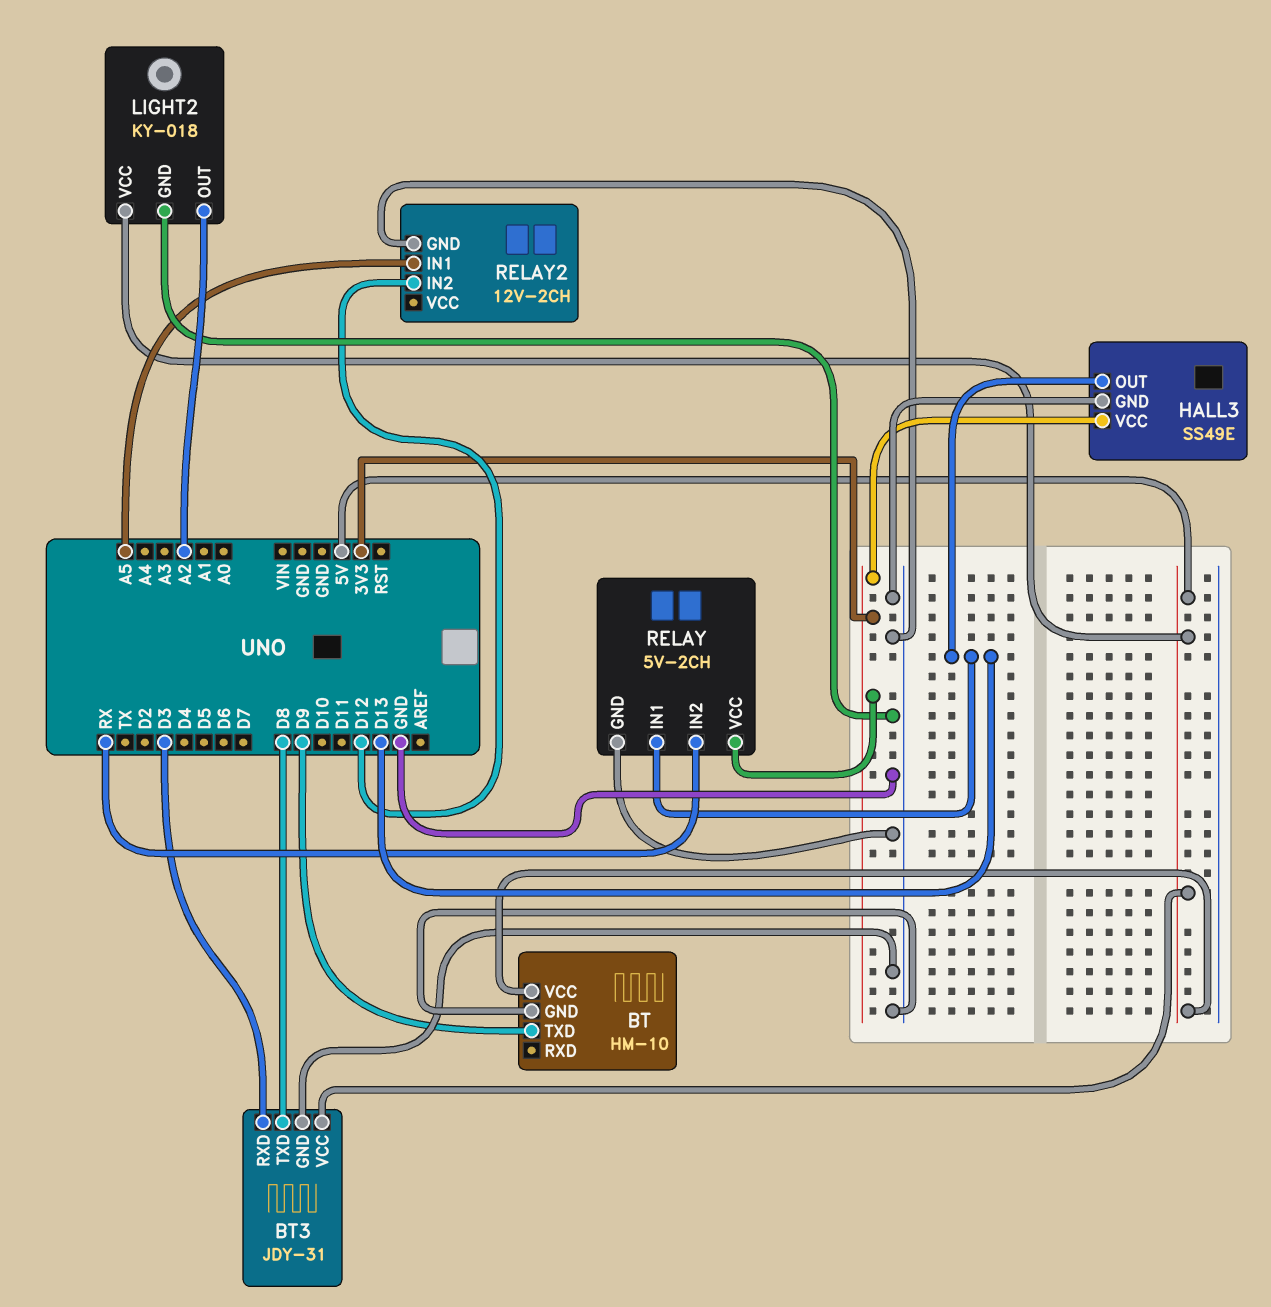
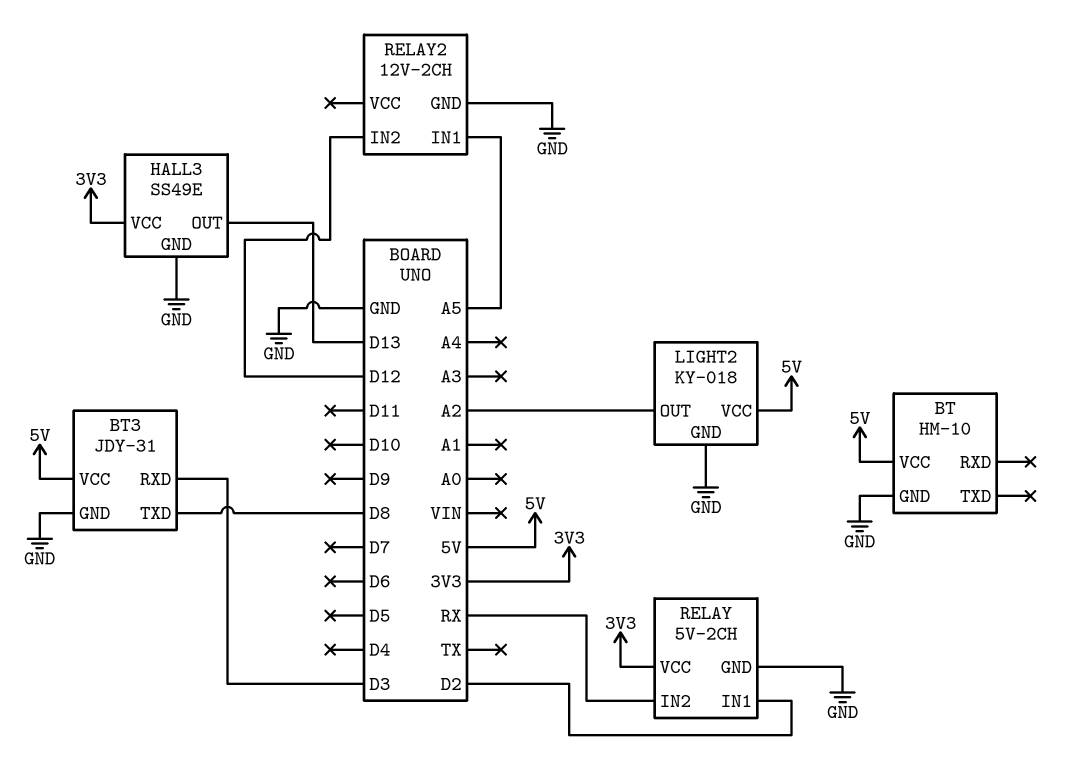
BT pin TXD: D9 -> none
RELAY pin IN1: D13 -> D2

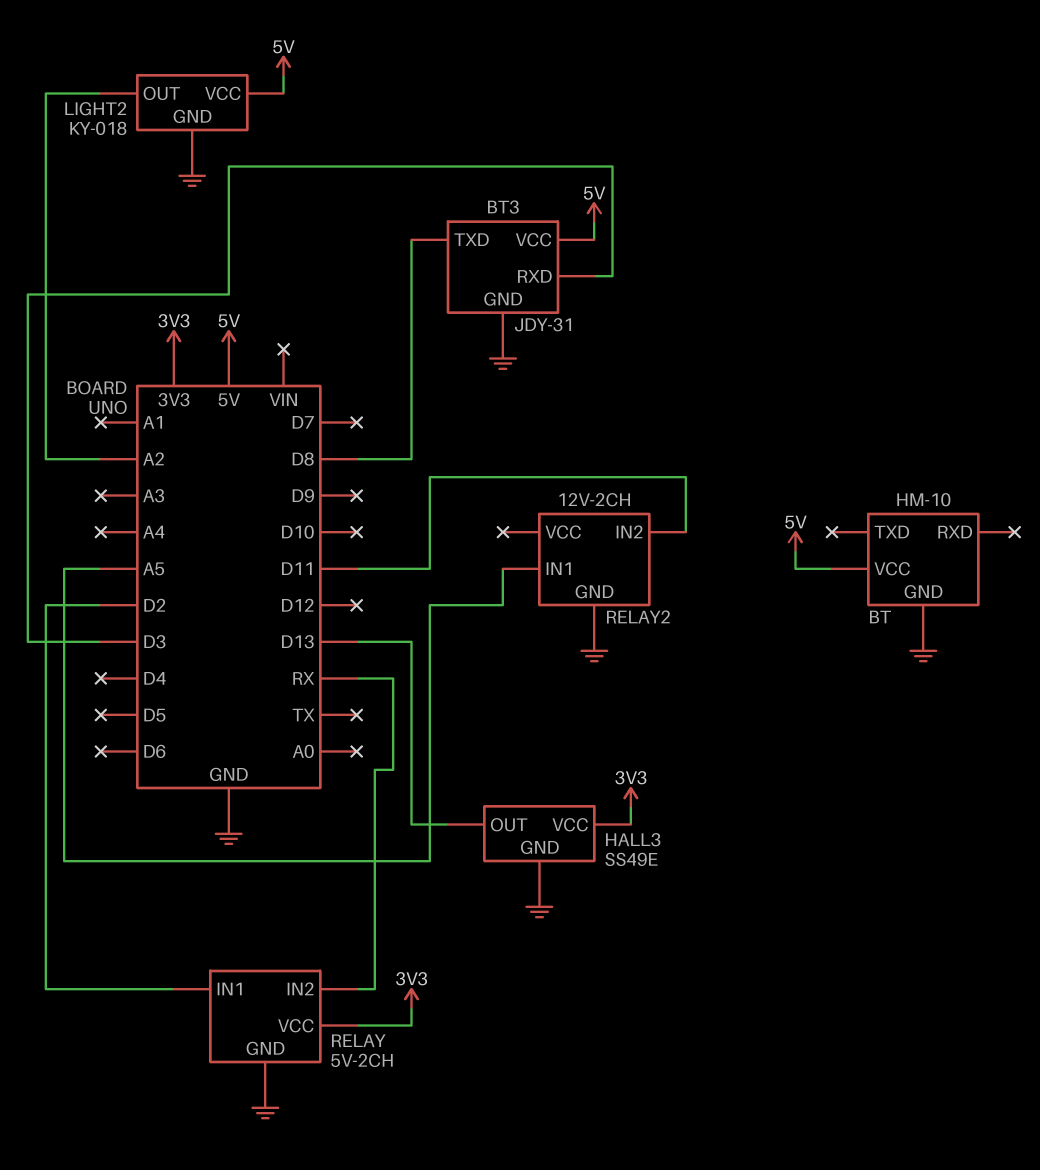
RELAY2 pin IN2: D12 -> D11

